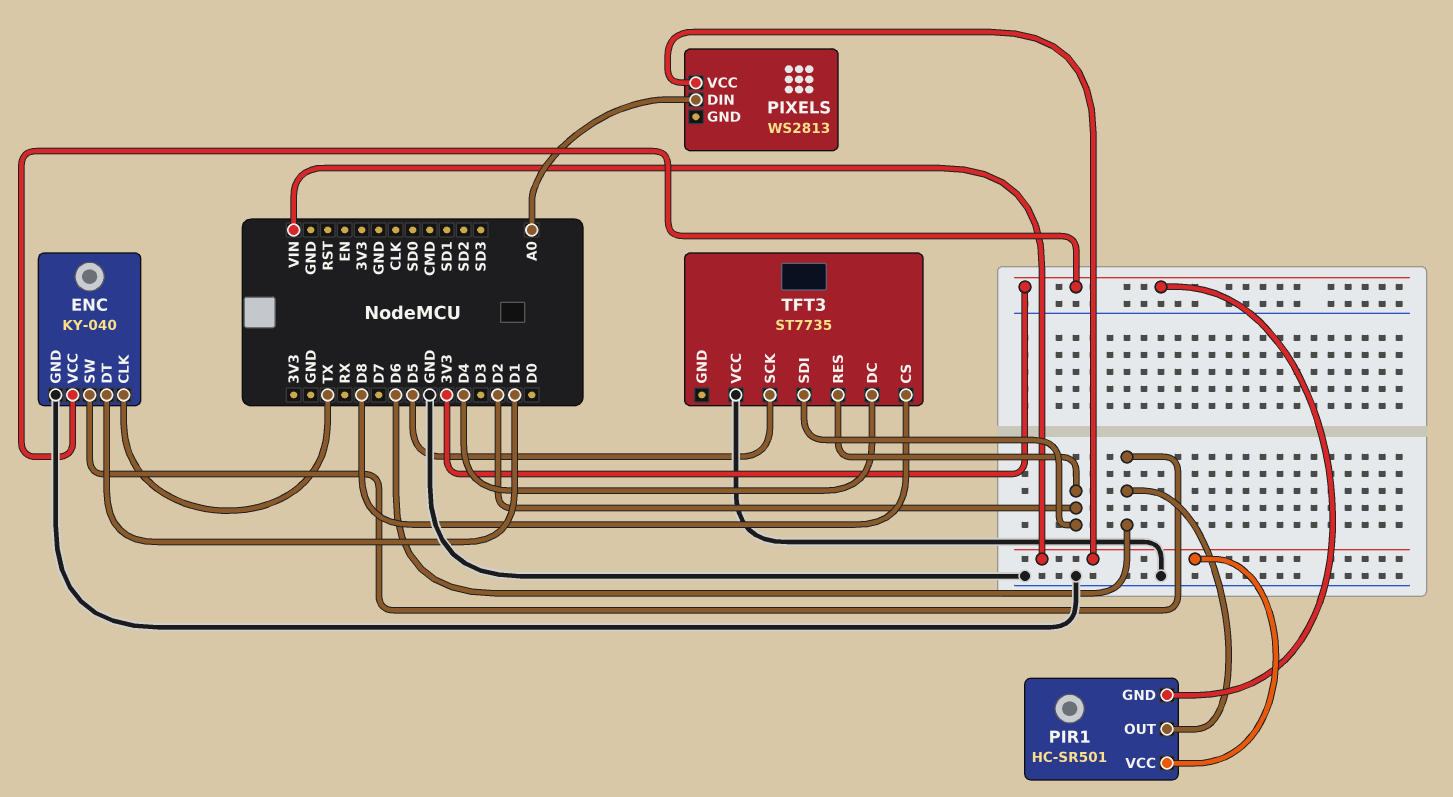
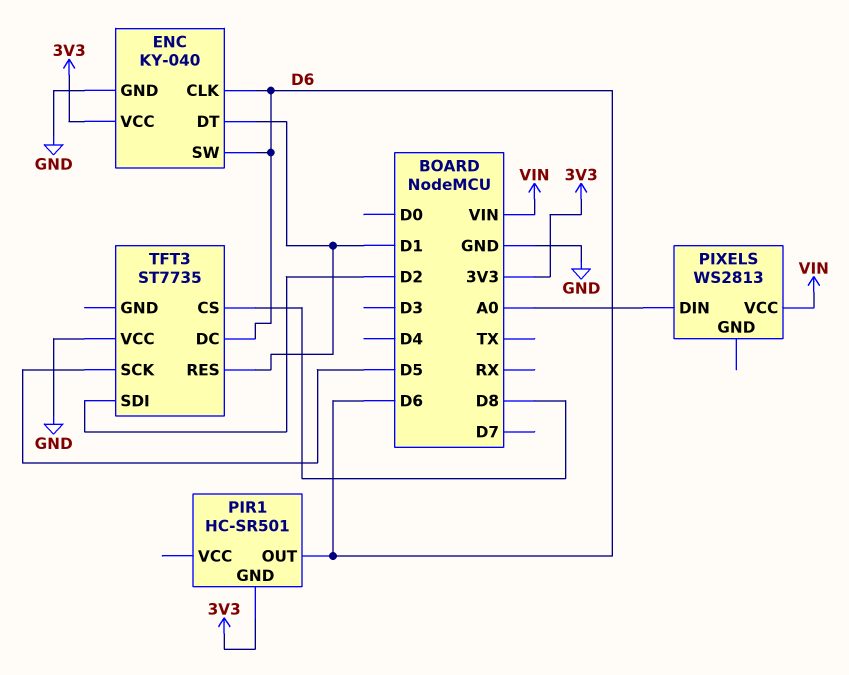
ENC pin CLK: TX -> D6
PIR1 pin VCC: VIN -> none
TFT3 pin DC: D4 -> D6
TFT3 pin RES: D2 -> D1

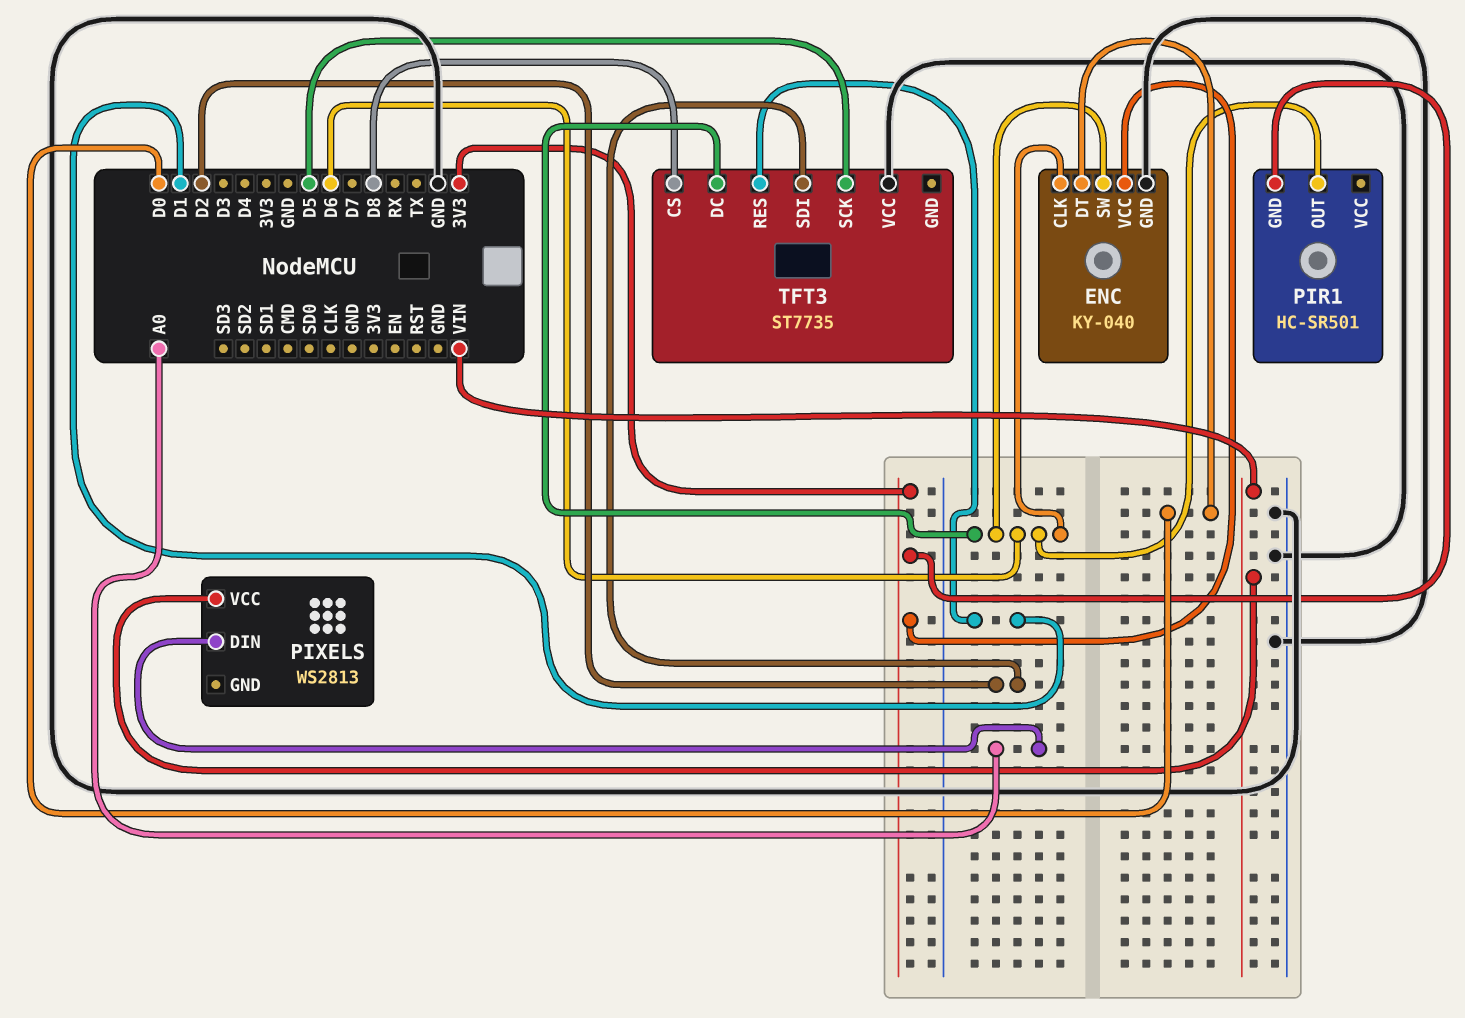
ENC pin DT: D1 -> D0

